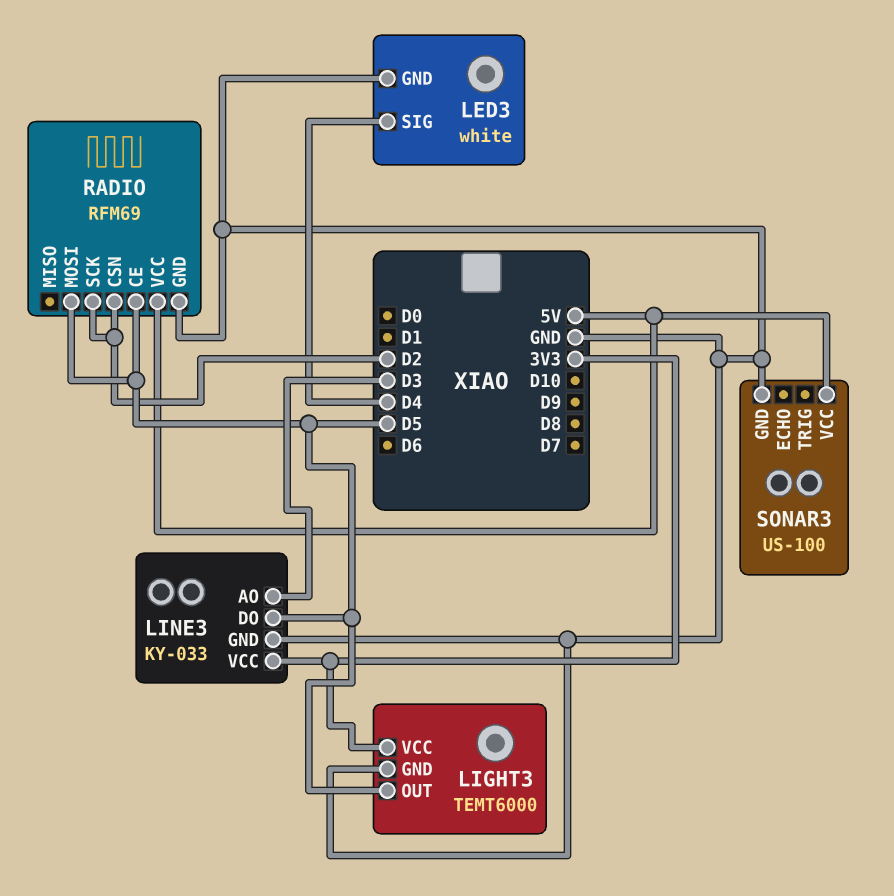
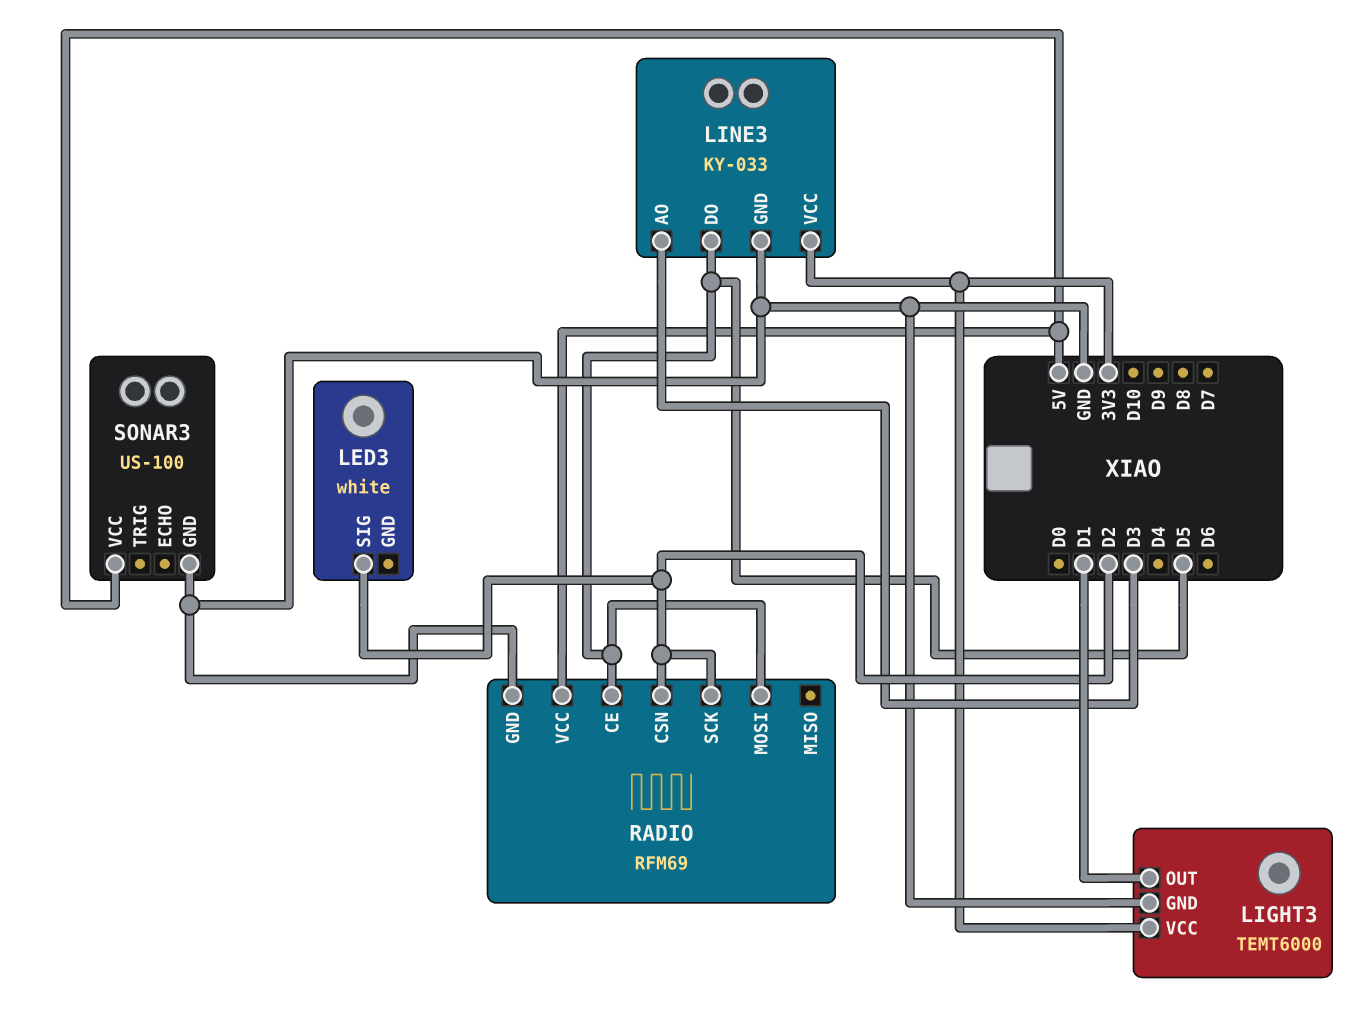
LED3 pin GND: GND -> none
LED3 pin SIG: D4 -> D2
LIGHT3 pin OUT: D5 -> D1

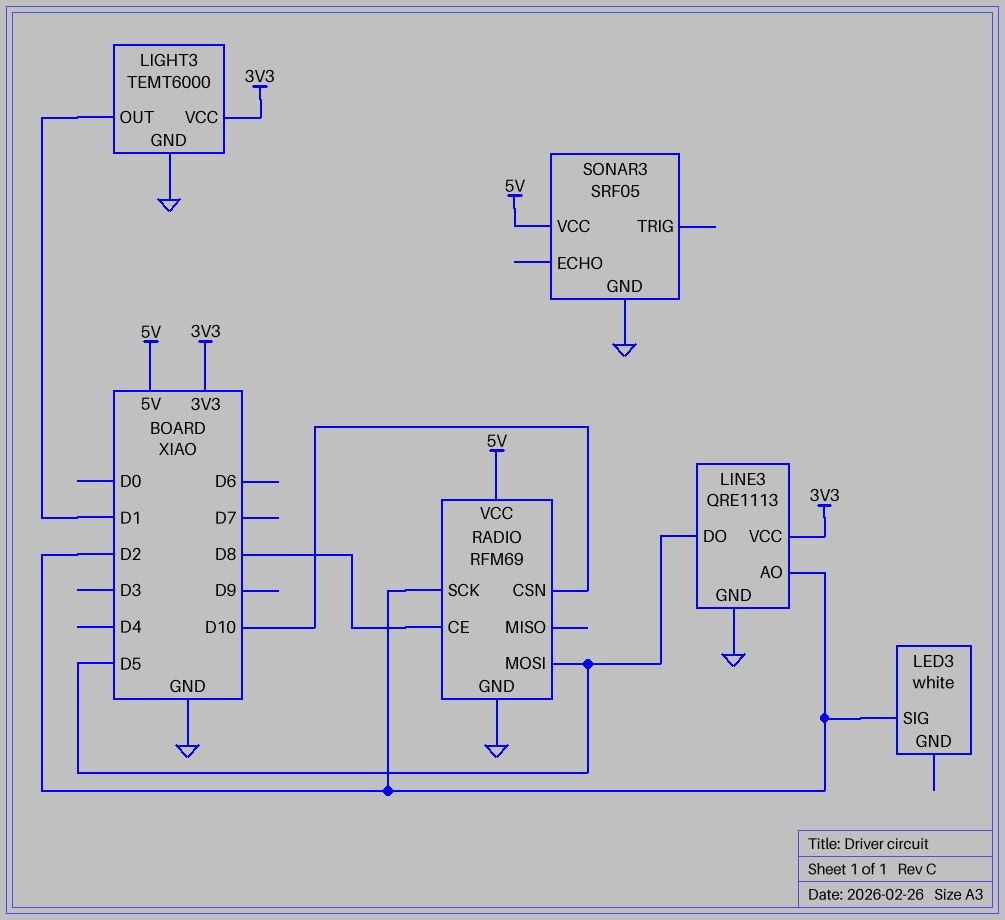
LINE3: KY-033 -> QRE1113
LINE3 pin AO: D3 -> D2
RADIO pin CE: D5 -> D8
RADIO pin CSN: D2 -> D10
SONAR3: US-100 -> SRF05

